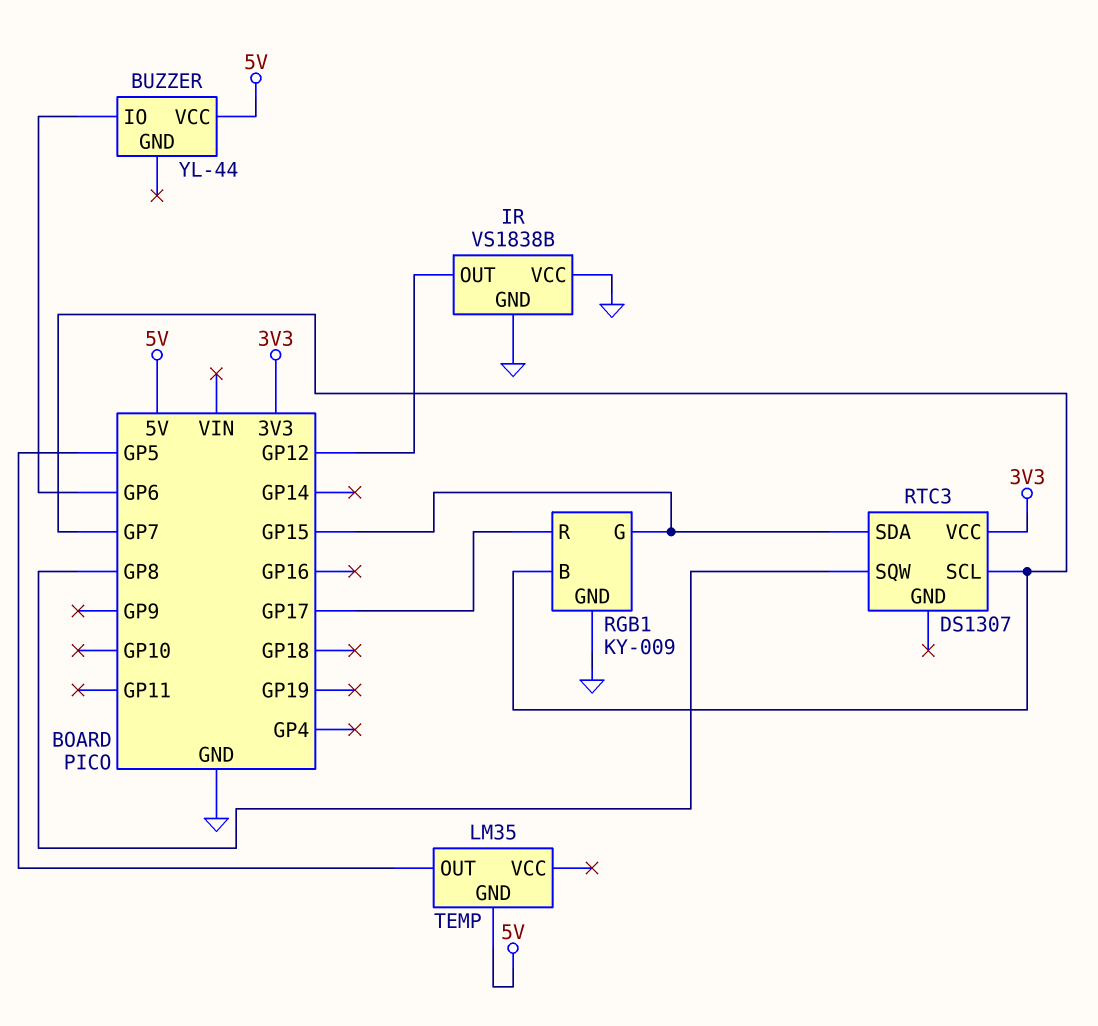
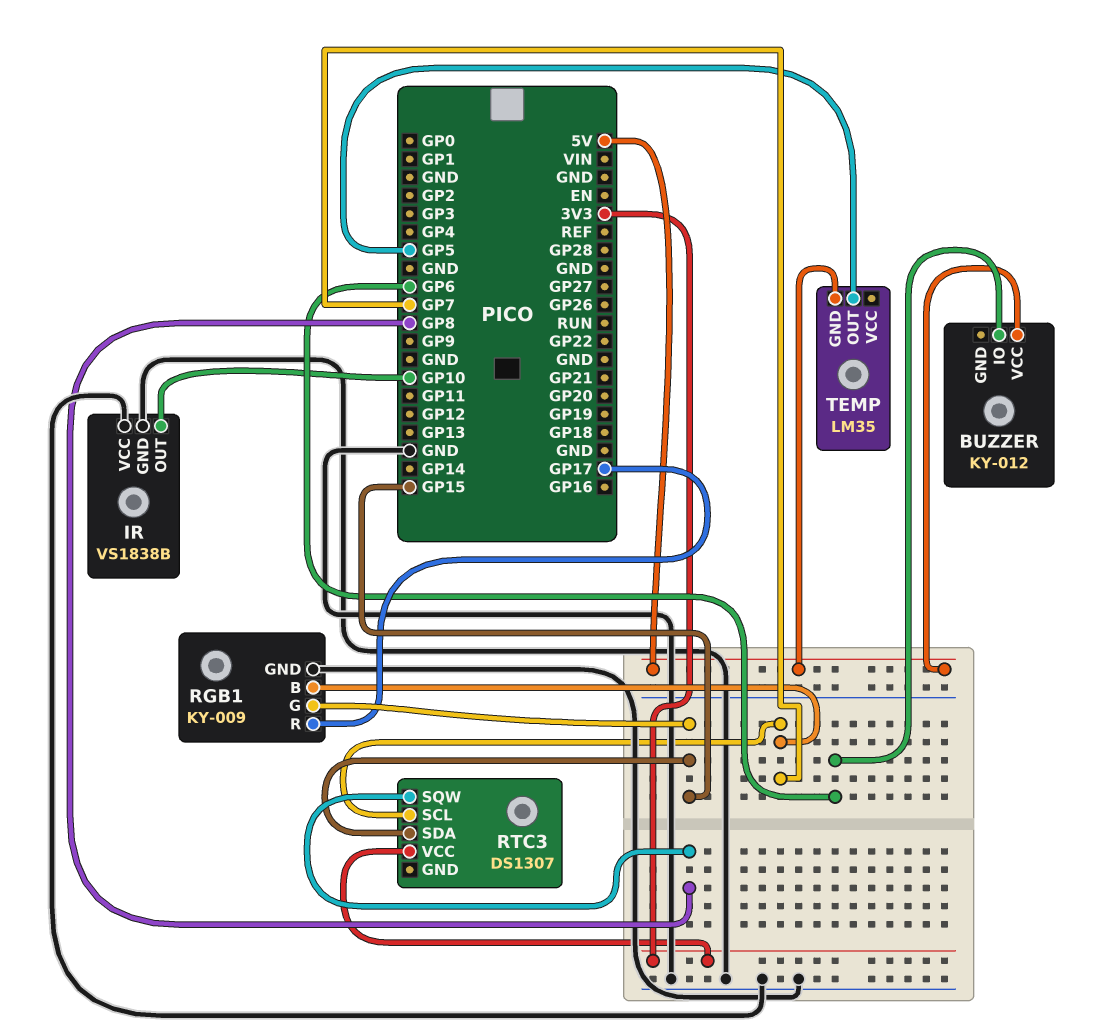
BUZZER: YL-44 -> KY-012
IR pin OUT: GP12 -> GP10

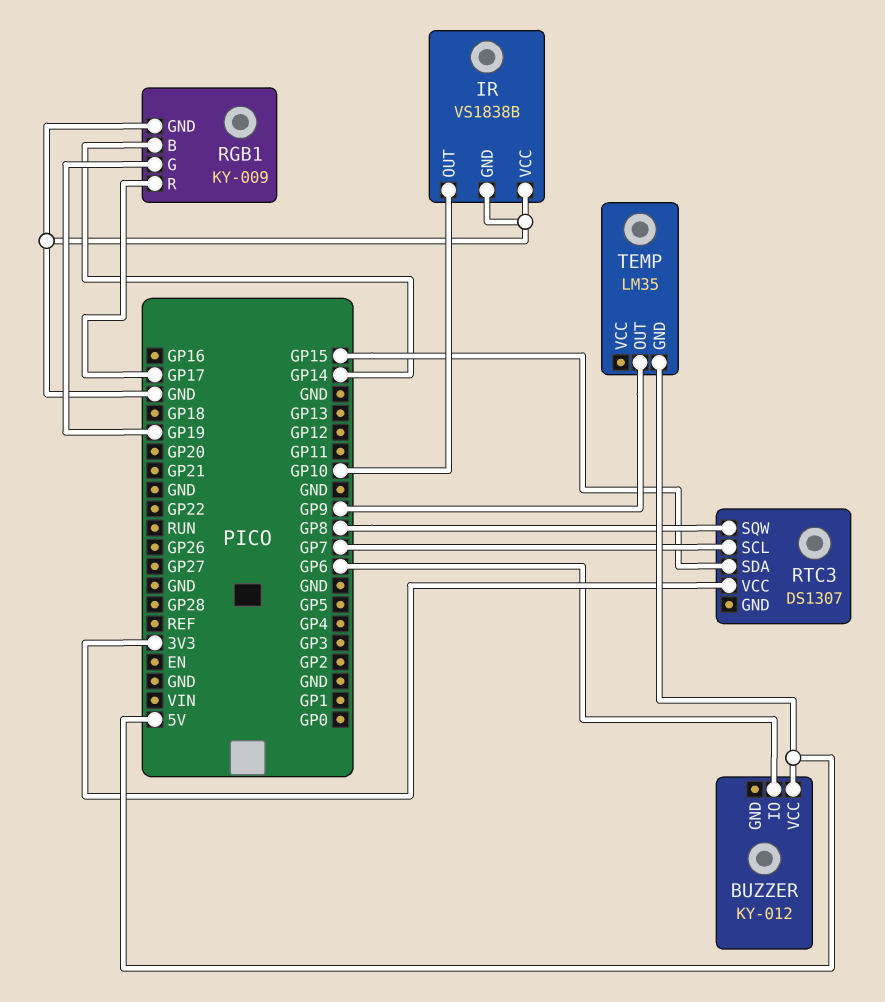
RGB1 pin B: GP7 -> GP14
RGB1 pin G: GP15 -> GP19
TEMP pin OUT: GP5 -> GP9

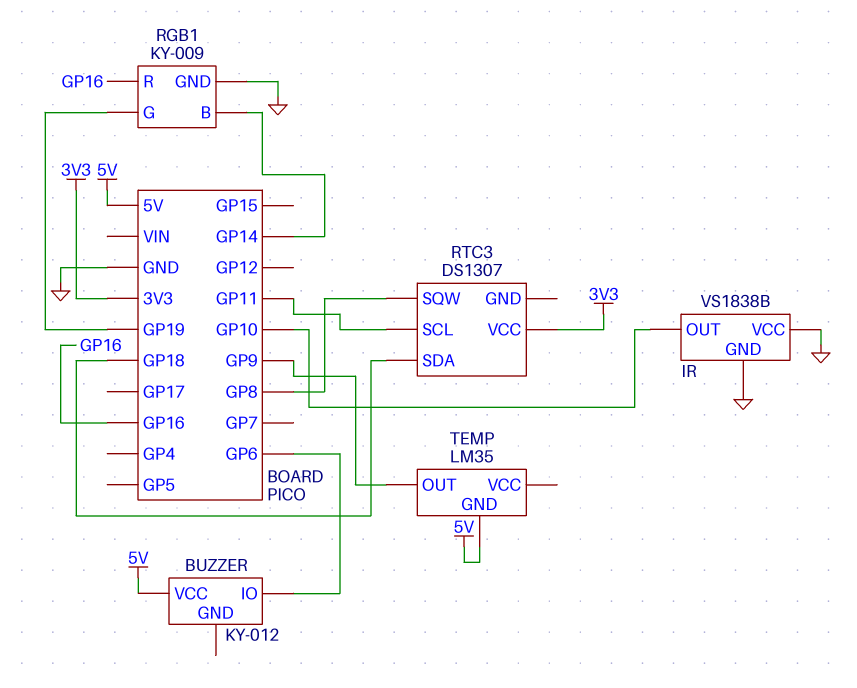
RGB1 pin R: GP17 -> GP16
RTC3 pin SCL: GP7 -> GP11
RTC3 pin SDA: GP15 -> GP18

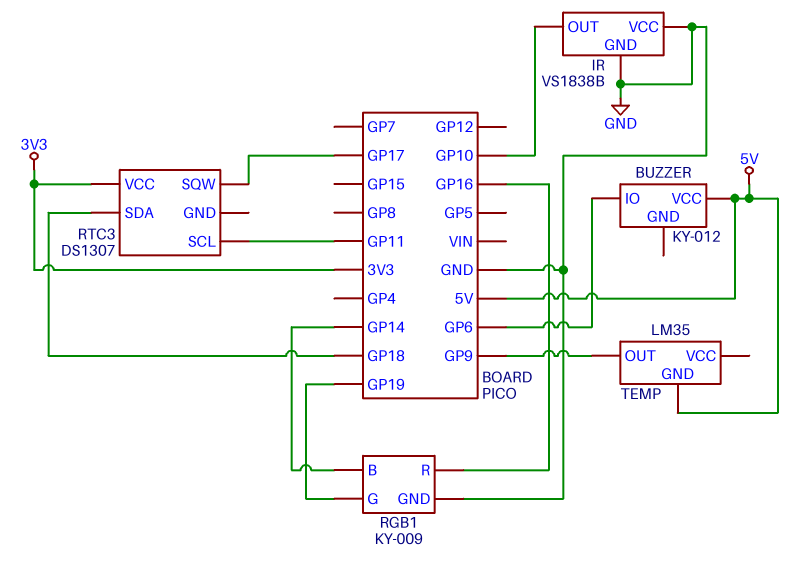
RTC3 pin SQW: GP8 -> GP17

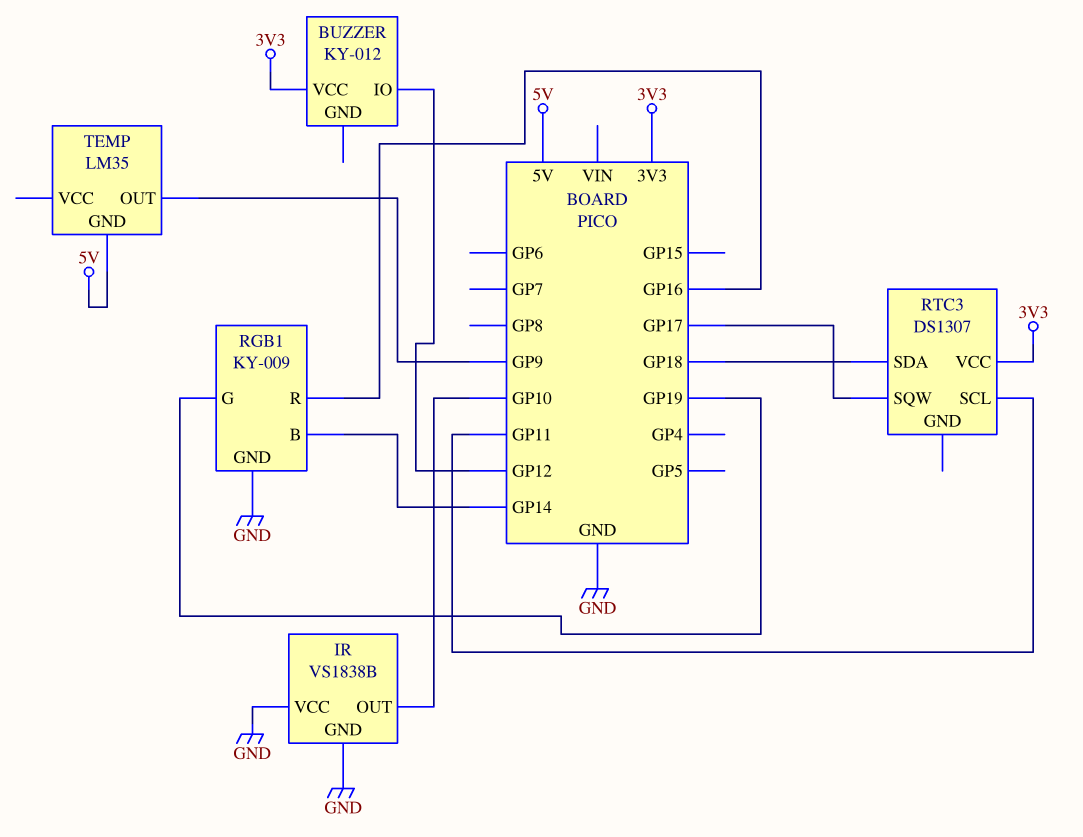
BUZZER pin IO: GP6 -> GP12
BUZZER pin VCC: 5V -> 3V3

